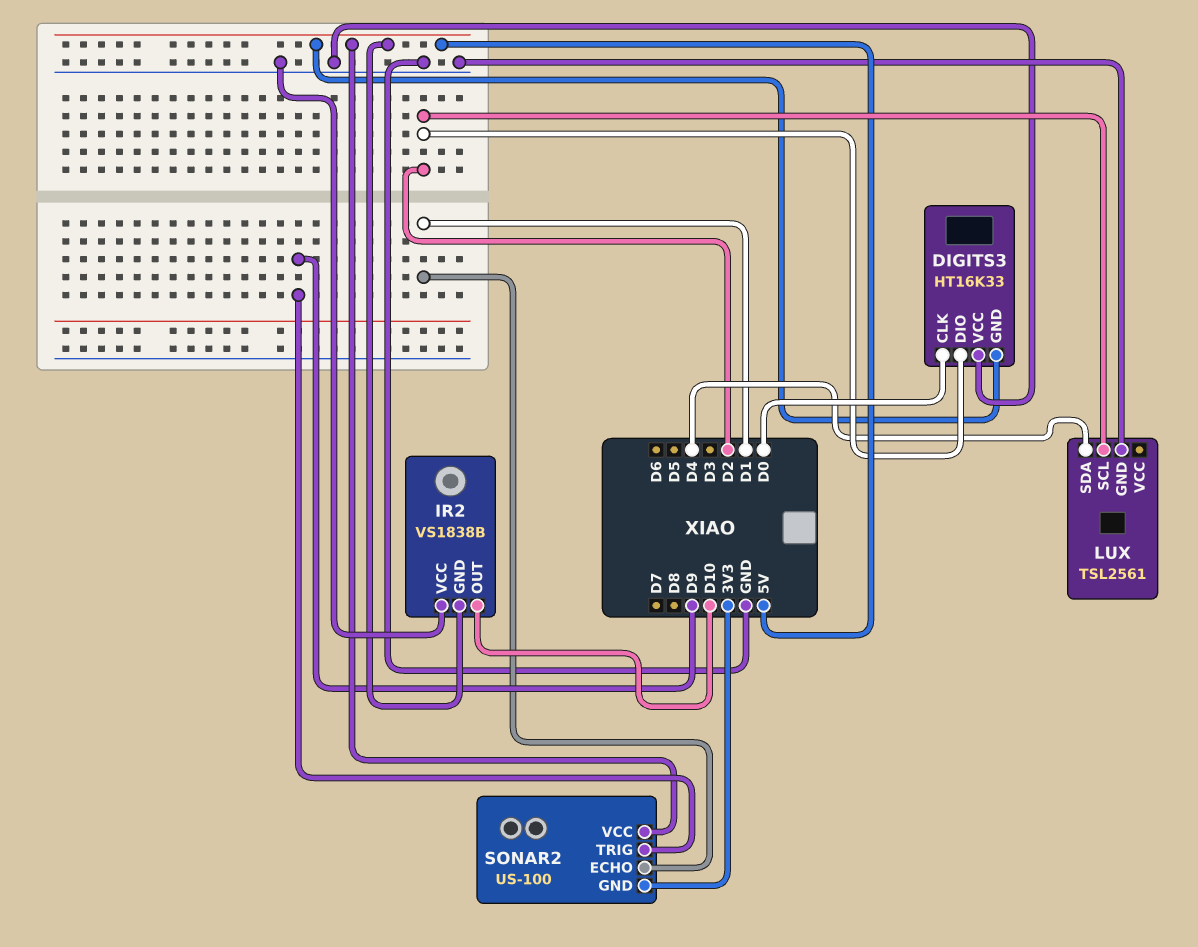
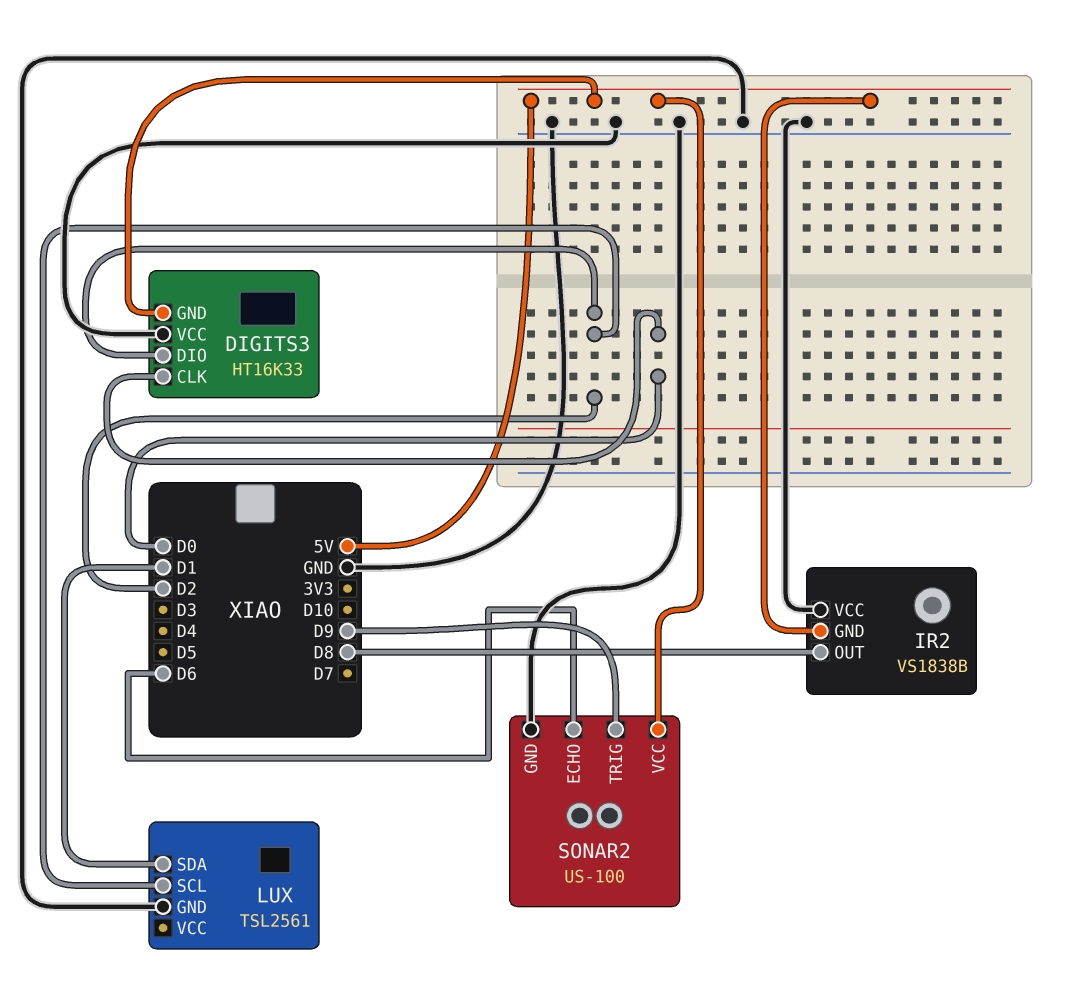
IR2 pin OUT: D10 -> D8
LUX pin SDA: D4 -> D1
SONAR2 pin ECHO: D1 -> D6
SONAR2 pin GND: 3V3 -> GND

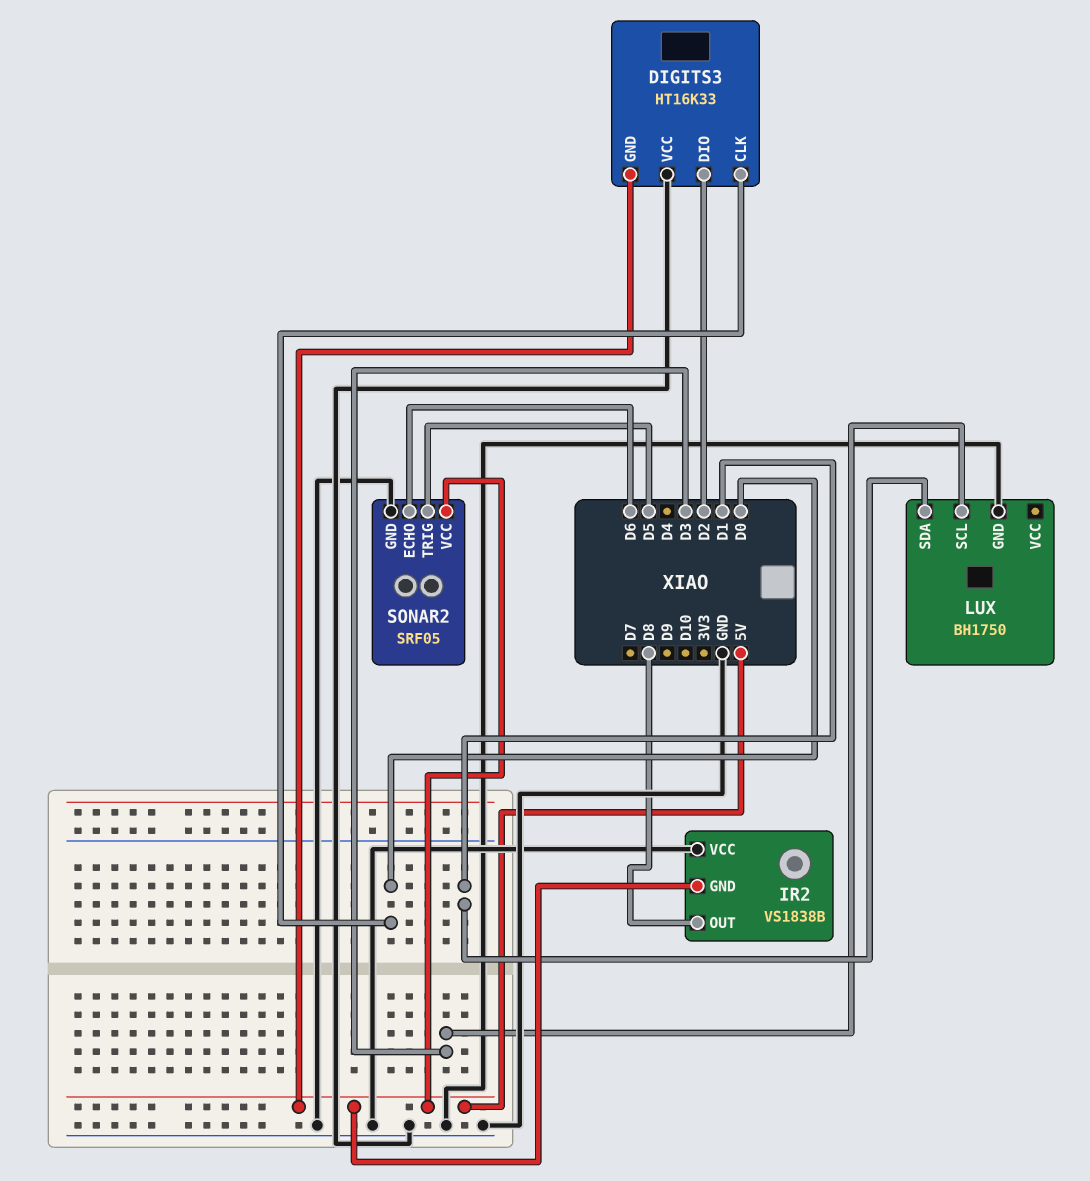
LUX: TSL2561 -> BH1750
LUX pin SCL: D2 -> D3
SONAR2: US-100 -> SRF05
SONAR2 pin TRIG: D9 -> D5

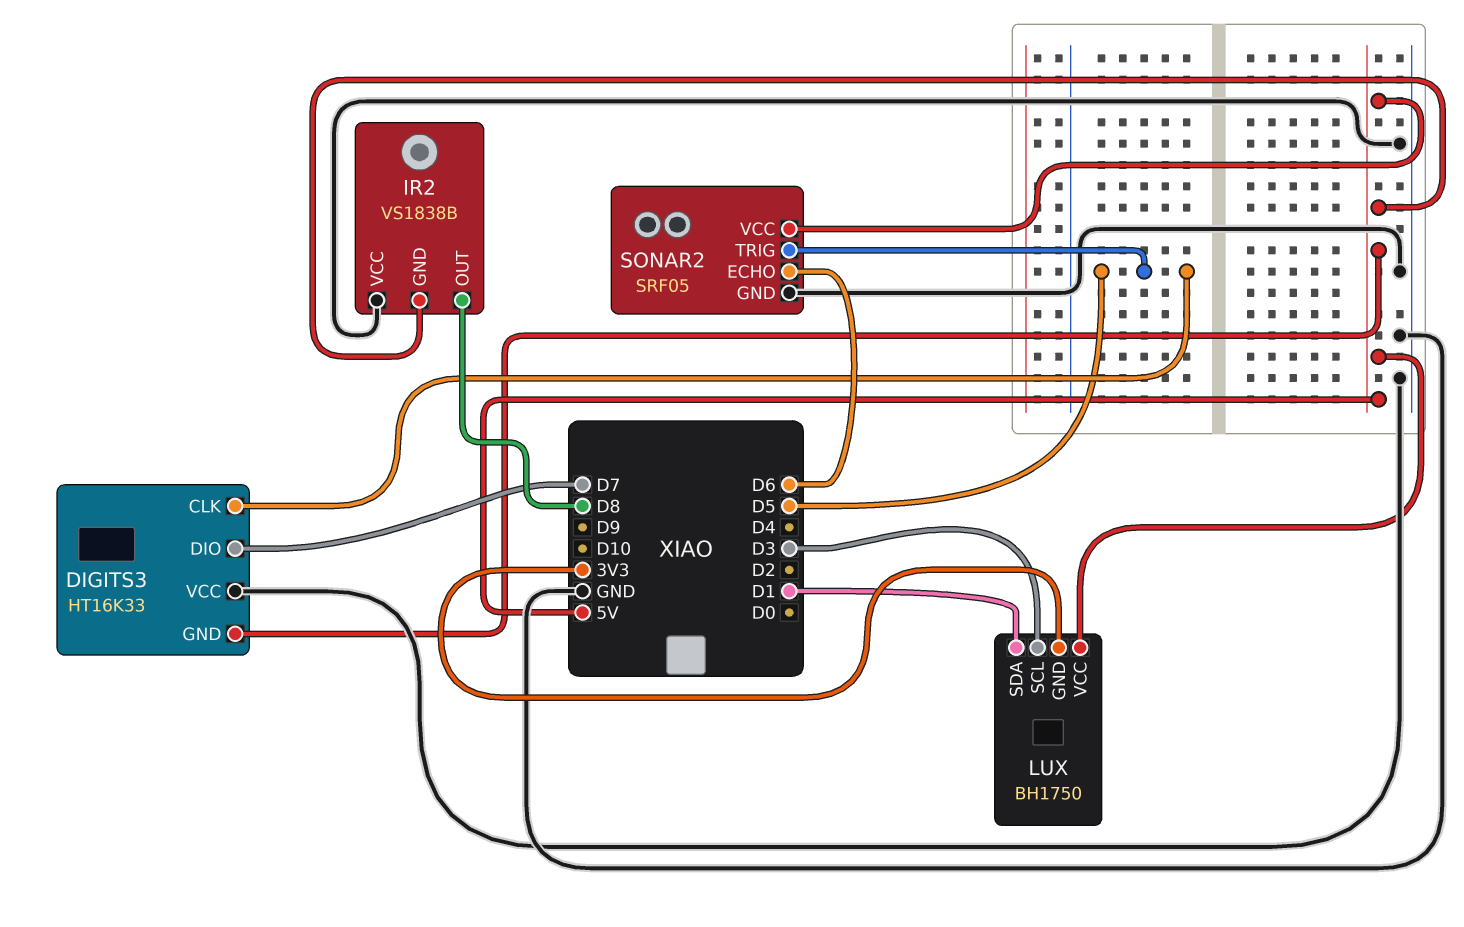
DIGITS3 pin CLK: D0 -> D5
DIGITS3 pin DIO: D2 -> D7
LUX pin GND: GND -> 3V3
LUX pin VCC: none -> 5V

